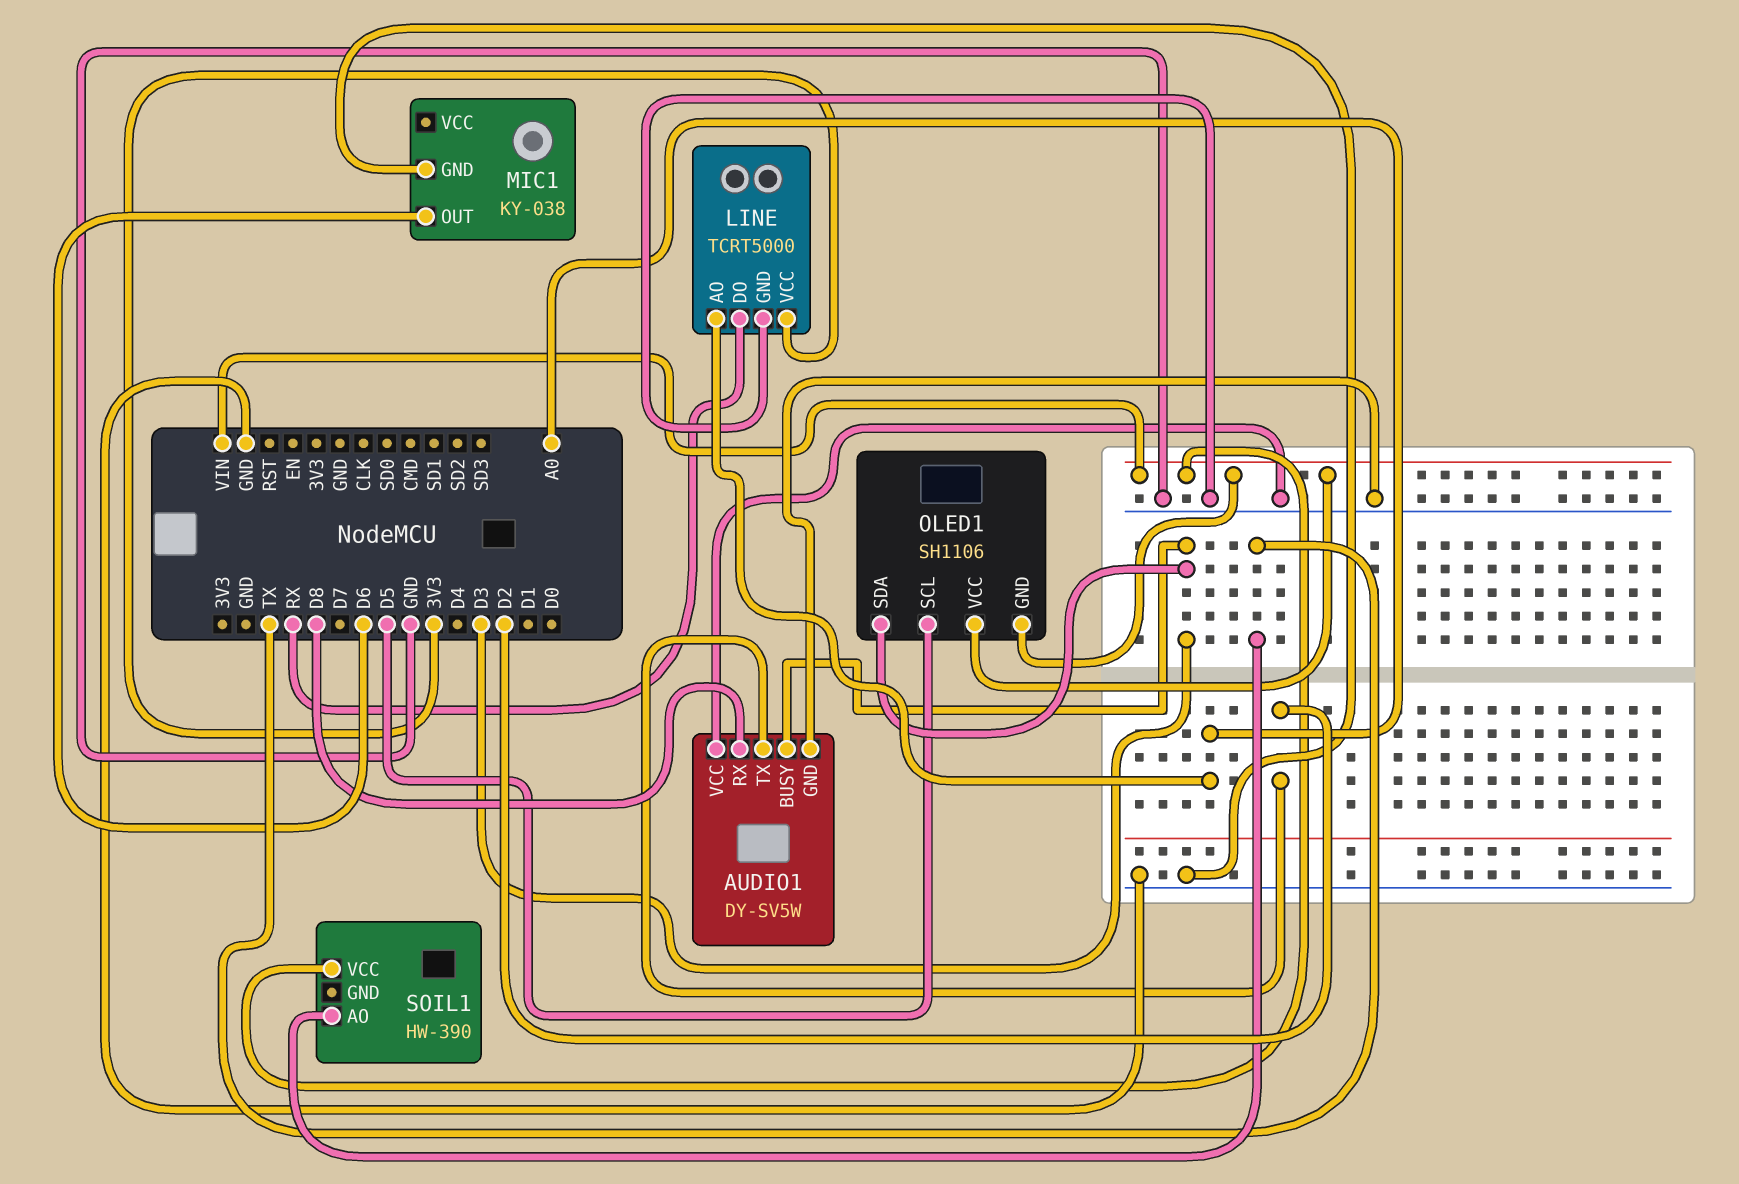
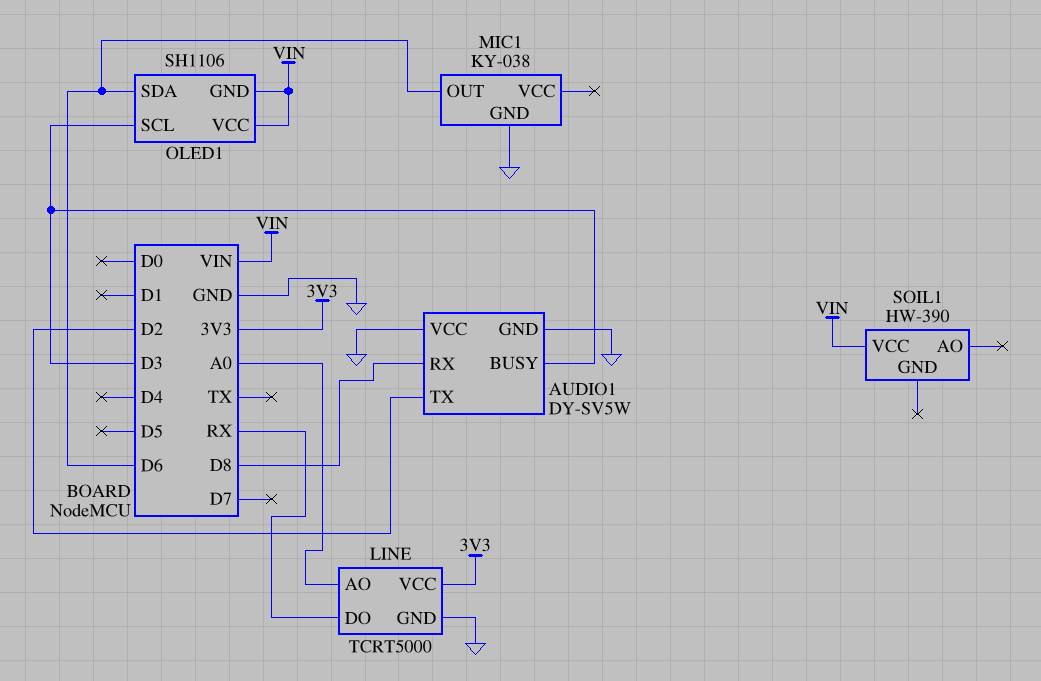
OLED1 pin SCL: D5 -> D3
OLED1 pin SDA: D3 -> D6
SOIL1 pin AO: TX -> none

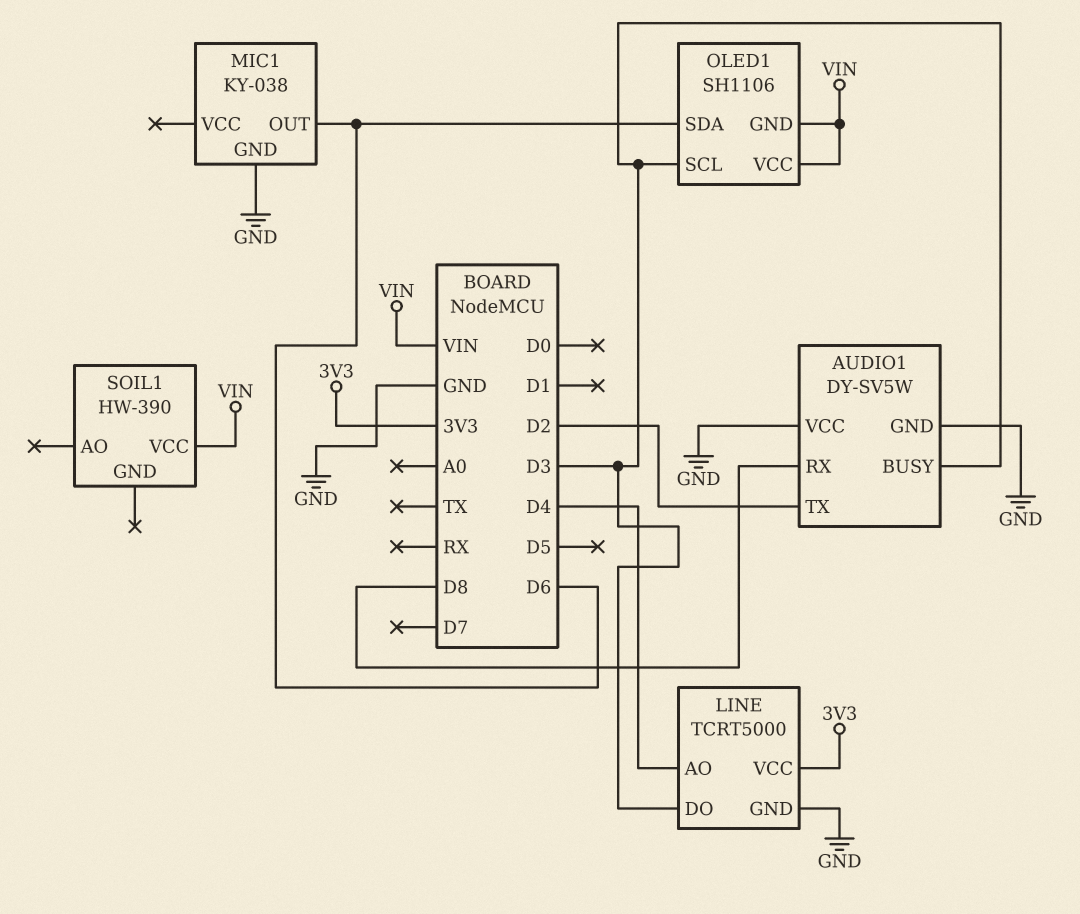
LINE pin AO: A0 -> D4
LINE pin DO: RX -> D3

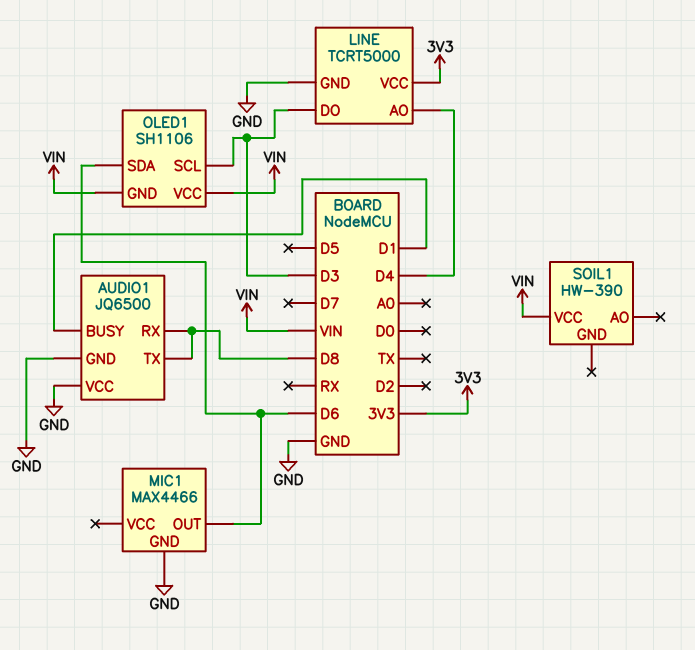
AUDIO1: DY-SV5W -> JQ6500
AUDIO1 pin BUSY: D3 -> D1
AUDIO1 pin TX: D2 -> D8
MIC1: KY-038 -> MAX4466

